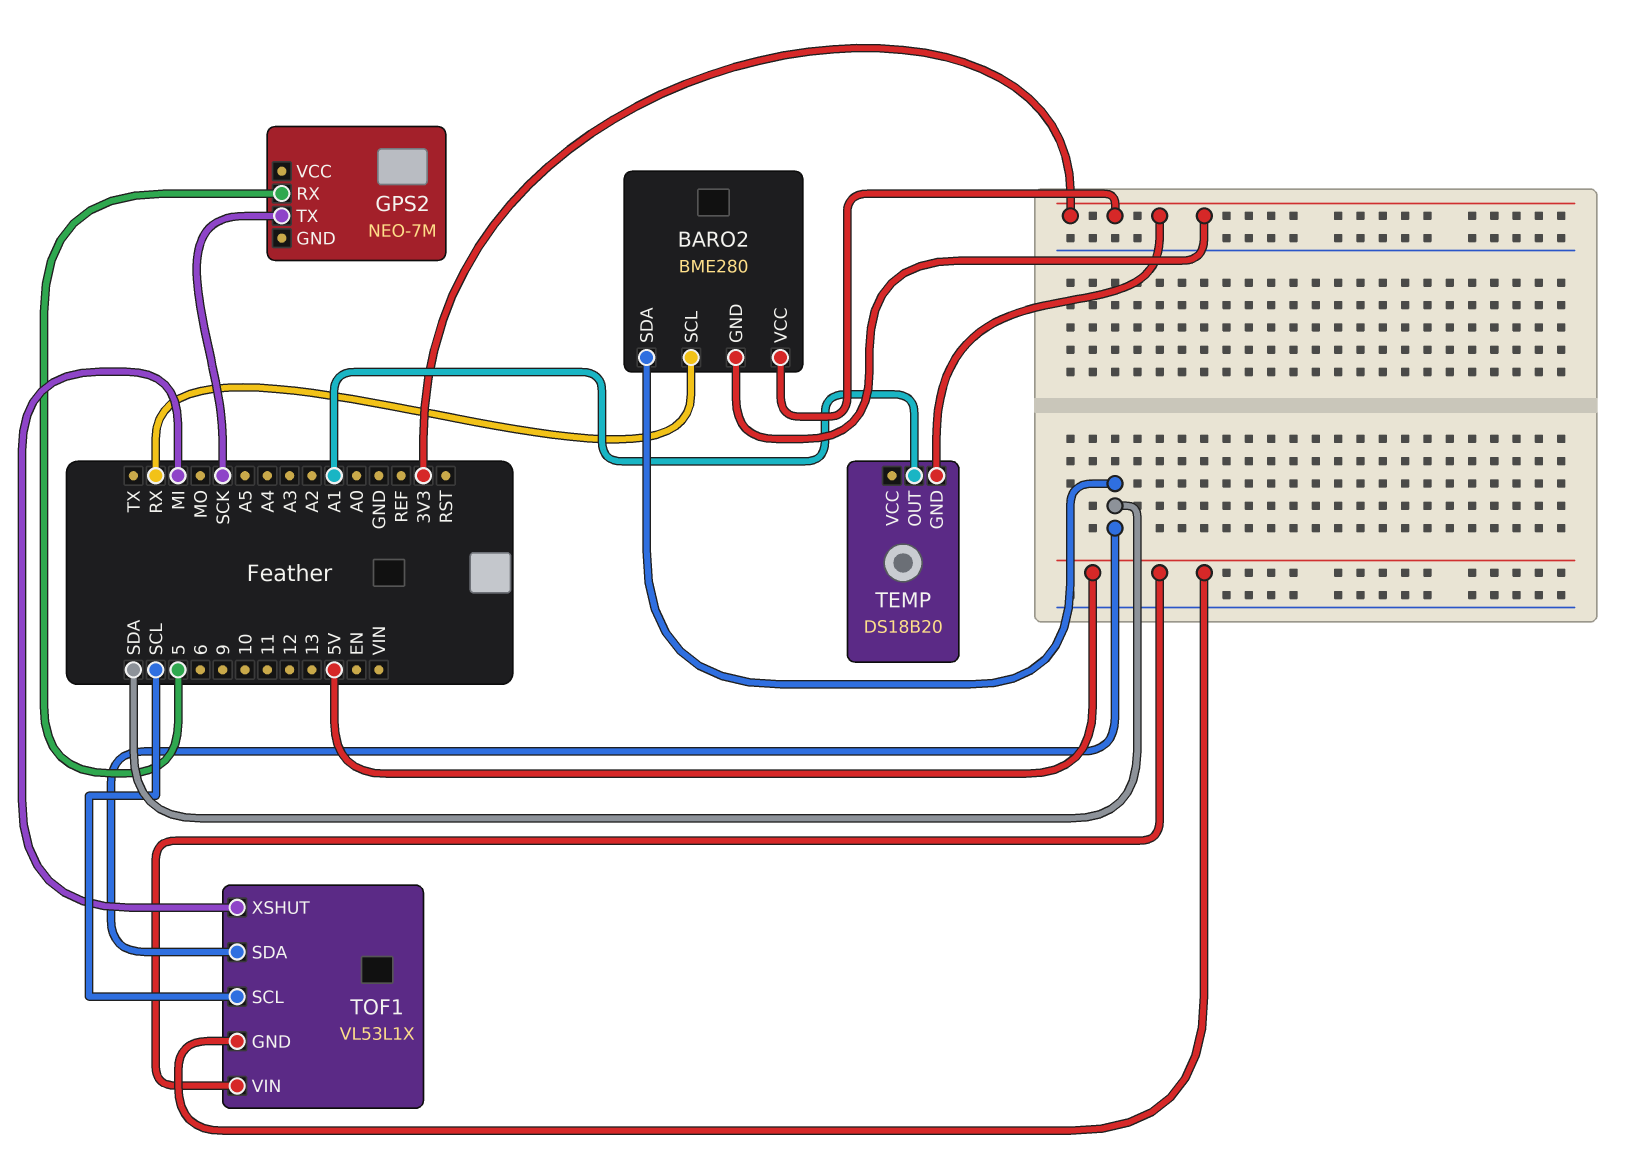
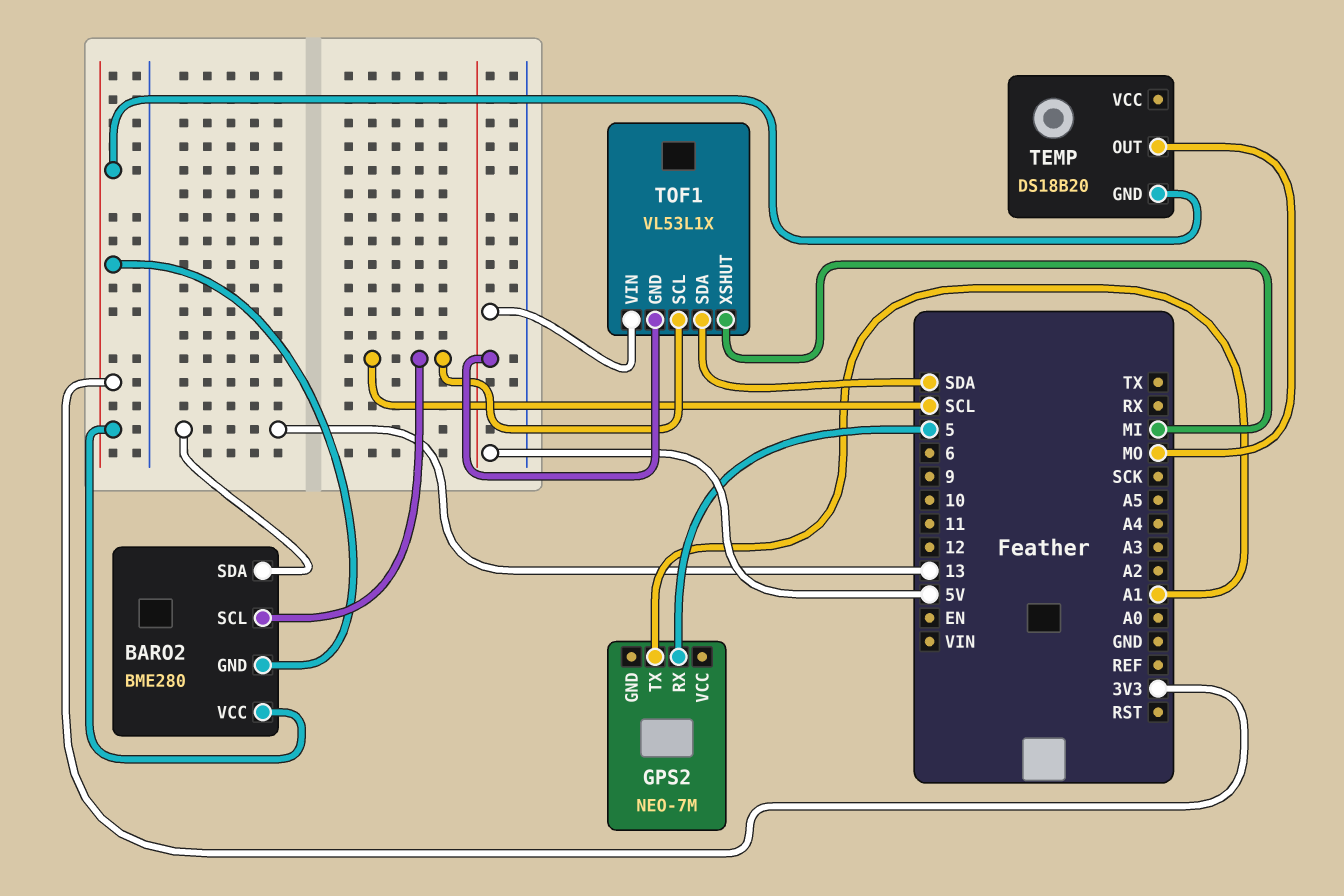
BARO2 pin SCL: RX -> SCL
BARO2 pin SDA: SDA -> 13
GPS2 pin TX: SCK -> A1
TEMP pin OUT: A1 -> MO

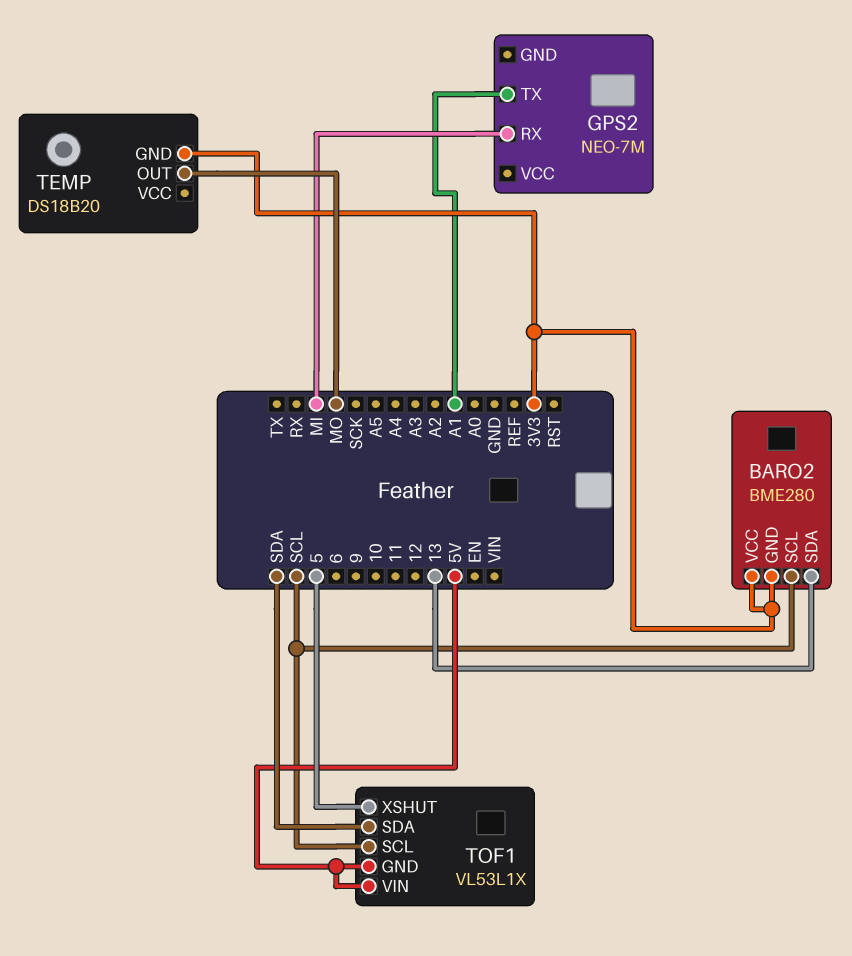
GPS2 pin RX: 5 -> MI
TOF1 pin XSHUT: MI -> 5

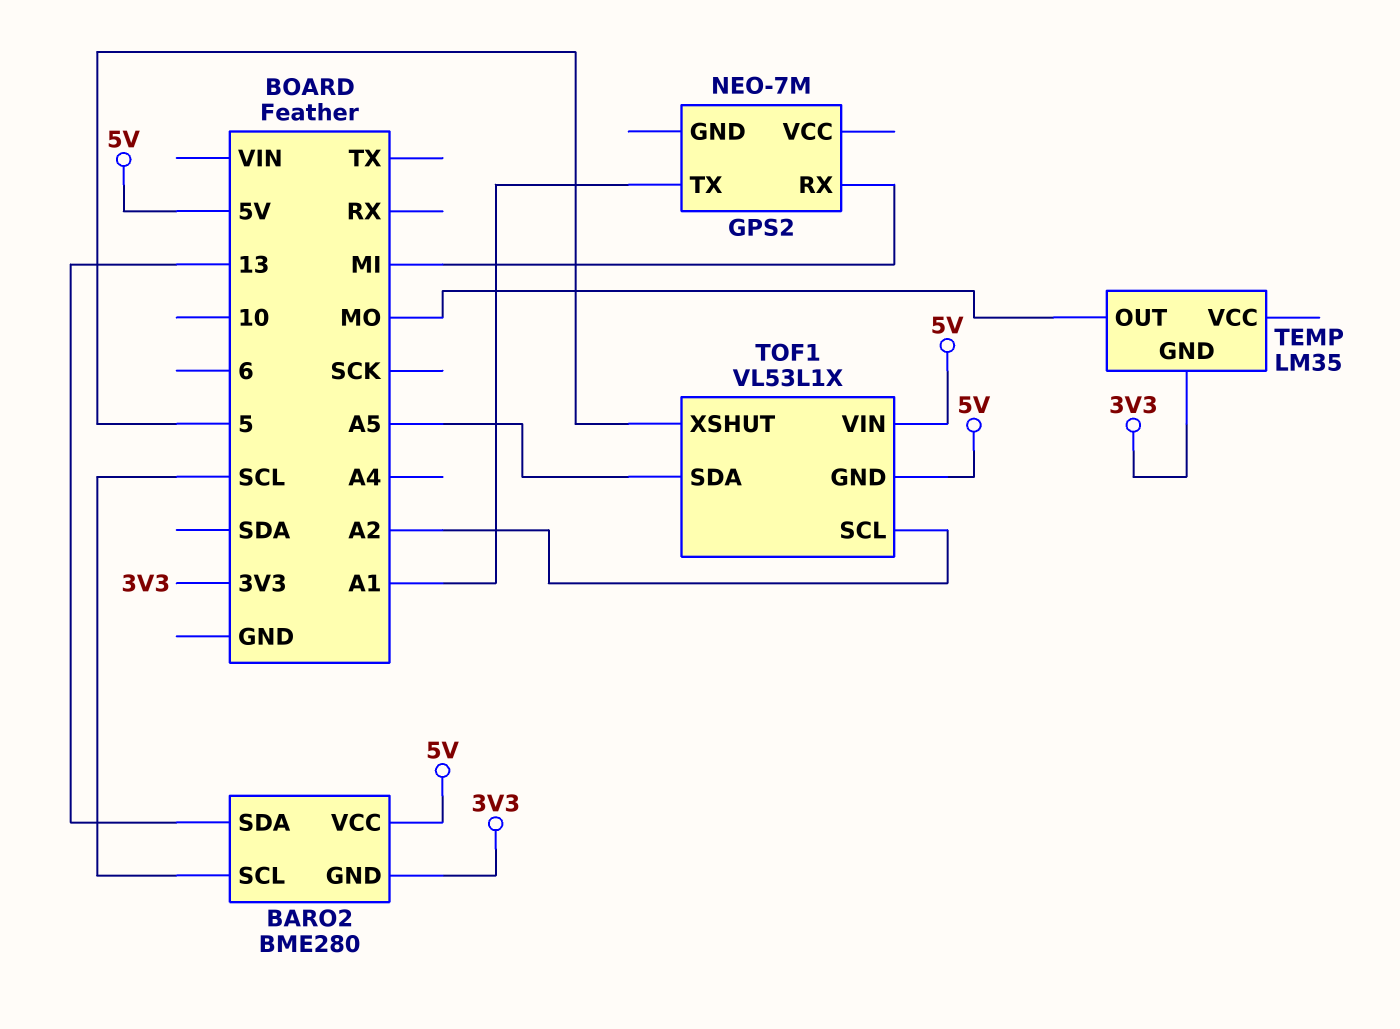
BARO2 pin VCC: 3V3 -> 5V
TEMP: DS18B20 -> LM35
TOF1 pin SCL: SCL -> A2
TOF1 pin SDA: SDA -> A5

